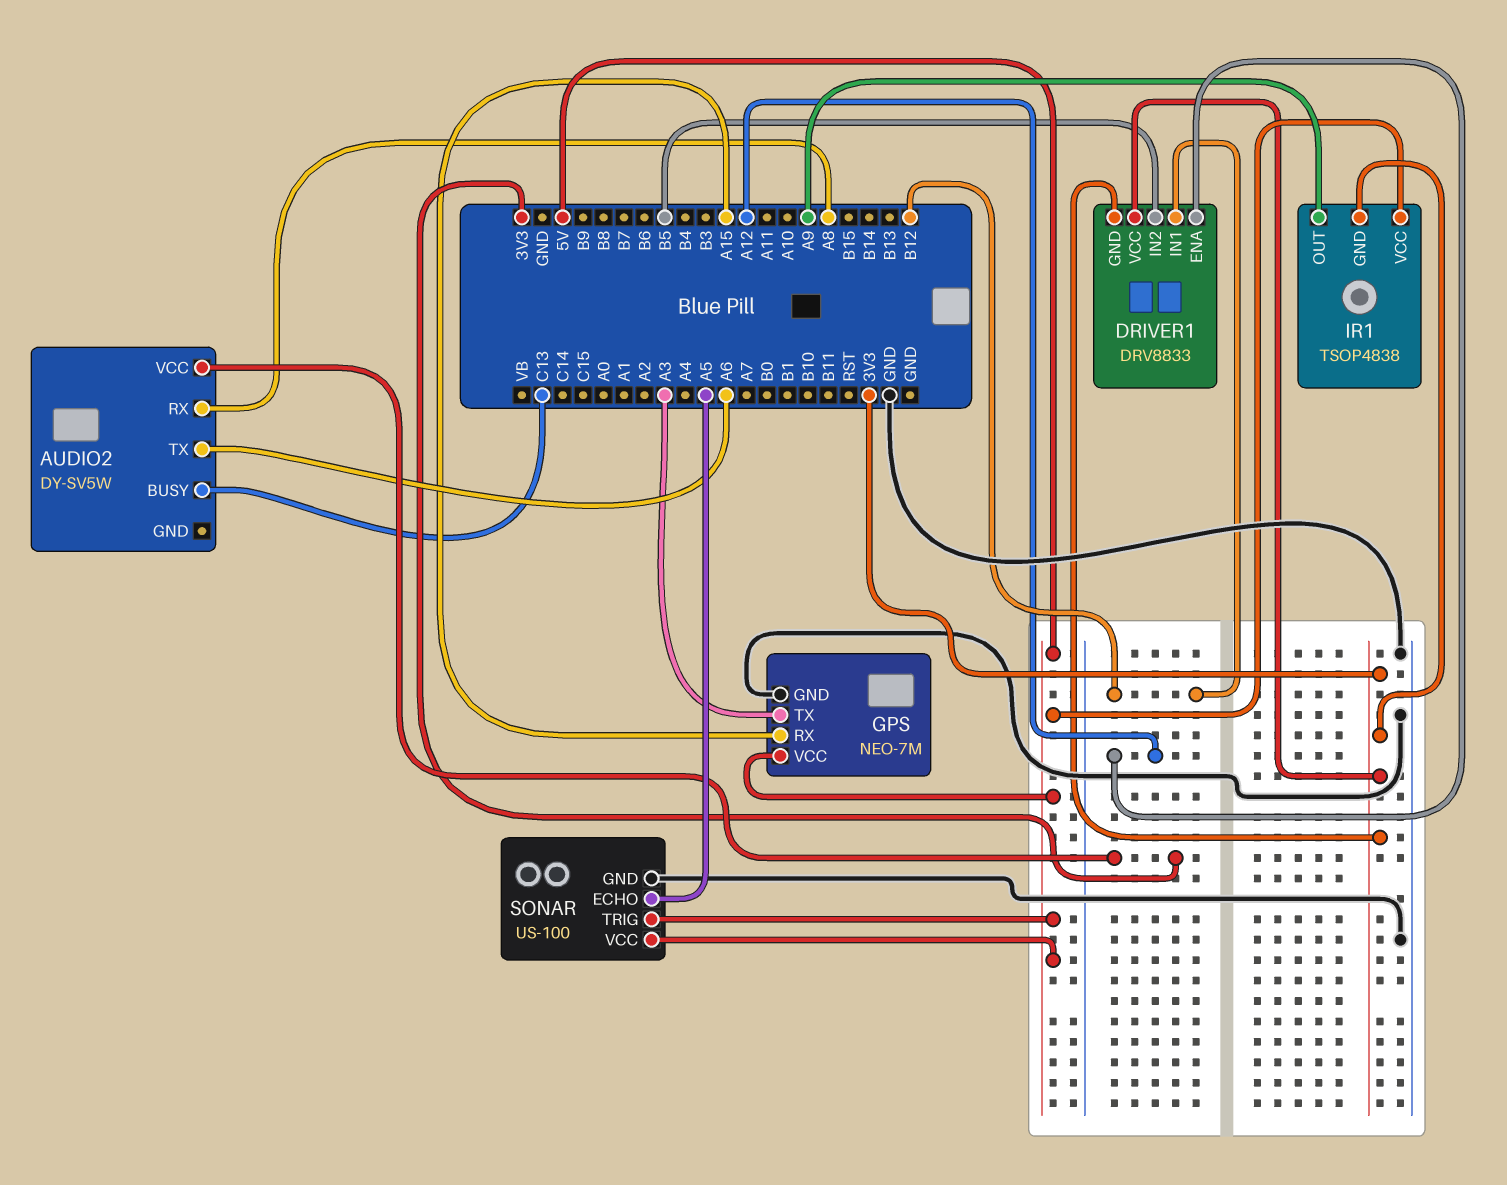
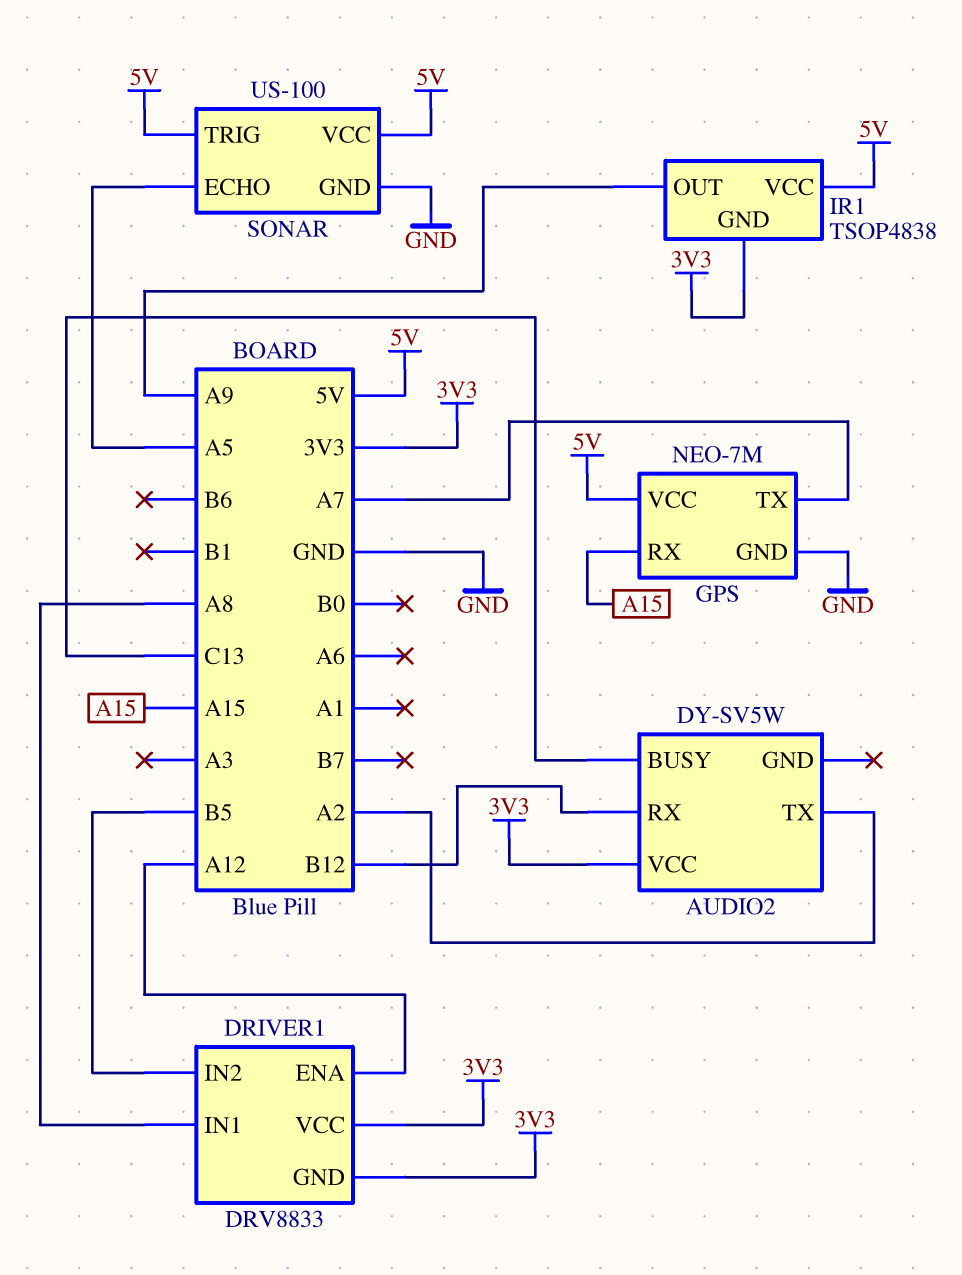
AUDIO2 pin RX: A8 -> B12
AUDIO2 pin TX: A6 -> A2
DRIVER1 pin IN1: B12 -> A8
GPS pin TX: A3 -> A7

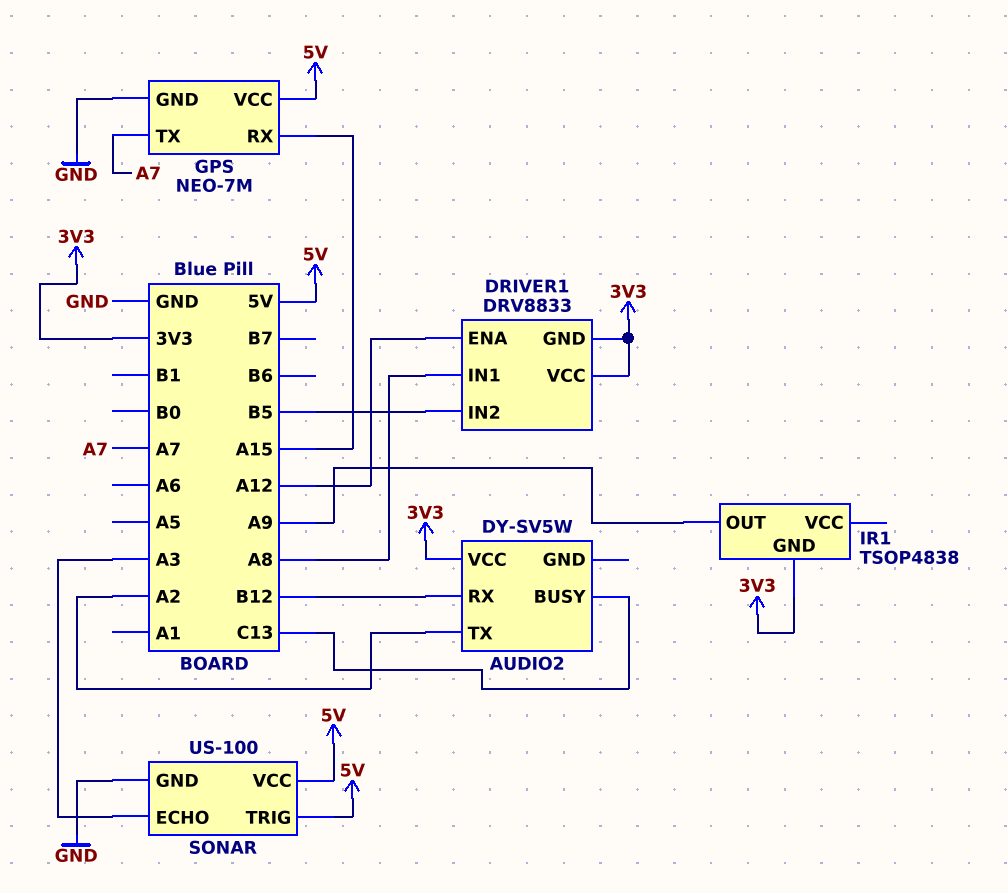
IR1 pin VCC: 5V -> none
SONAR pin ECHO: A5 -> A3

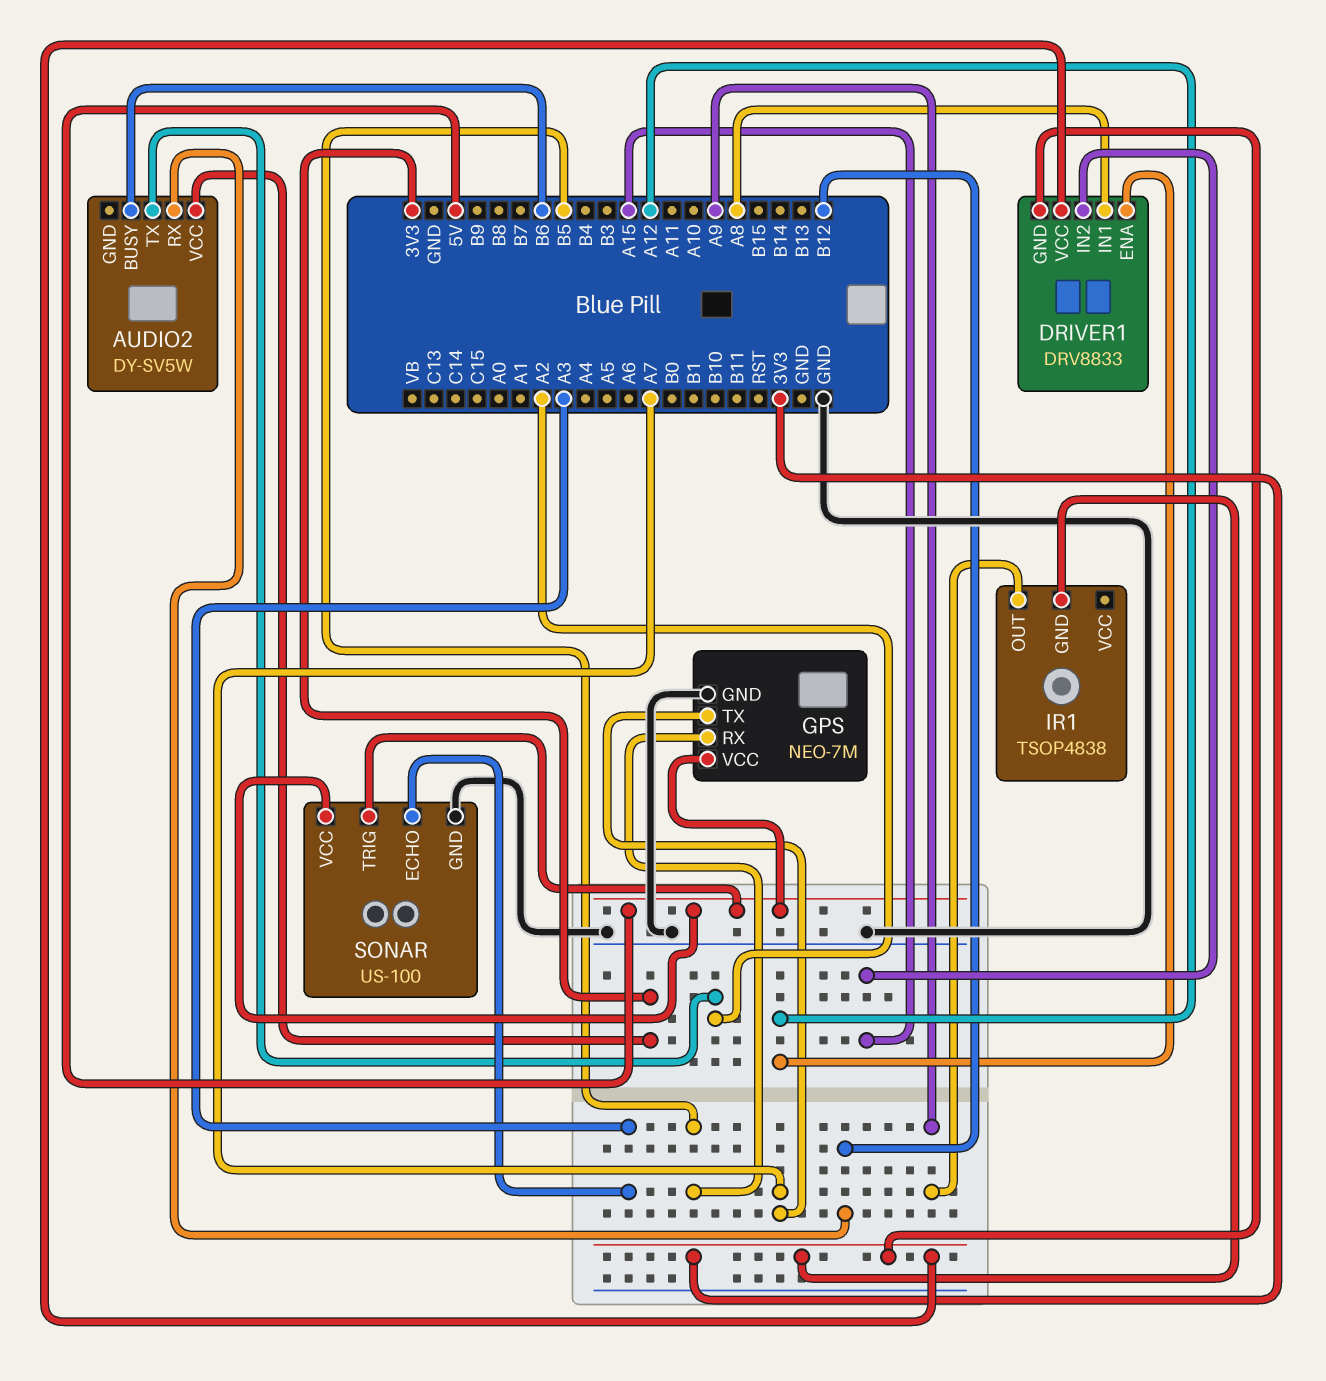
AUDIO2 pin BUSY: C13 -> B6
DRIVER1 pin IN2: B5 -> A15
GPS pin RX: A15 -> B5

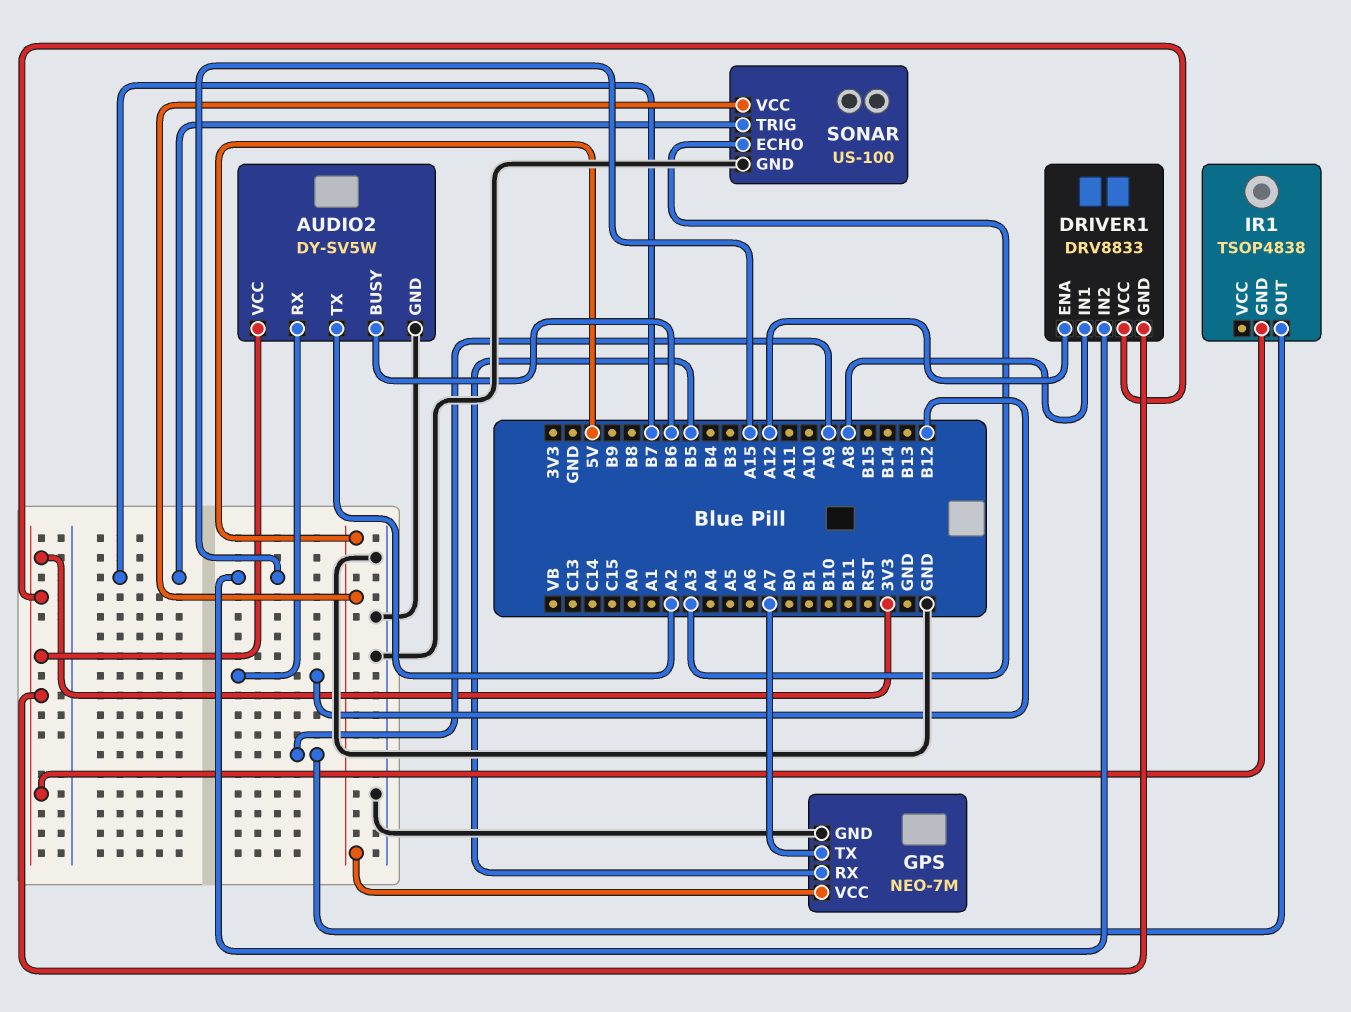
AUDIO2 pin GND: none -> GND
SONAR pin TRIG: 5V -> B7

